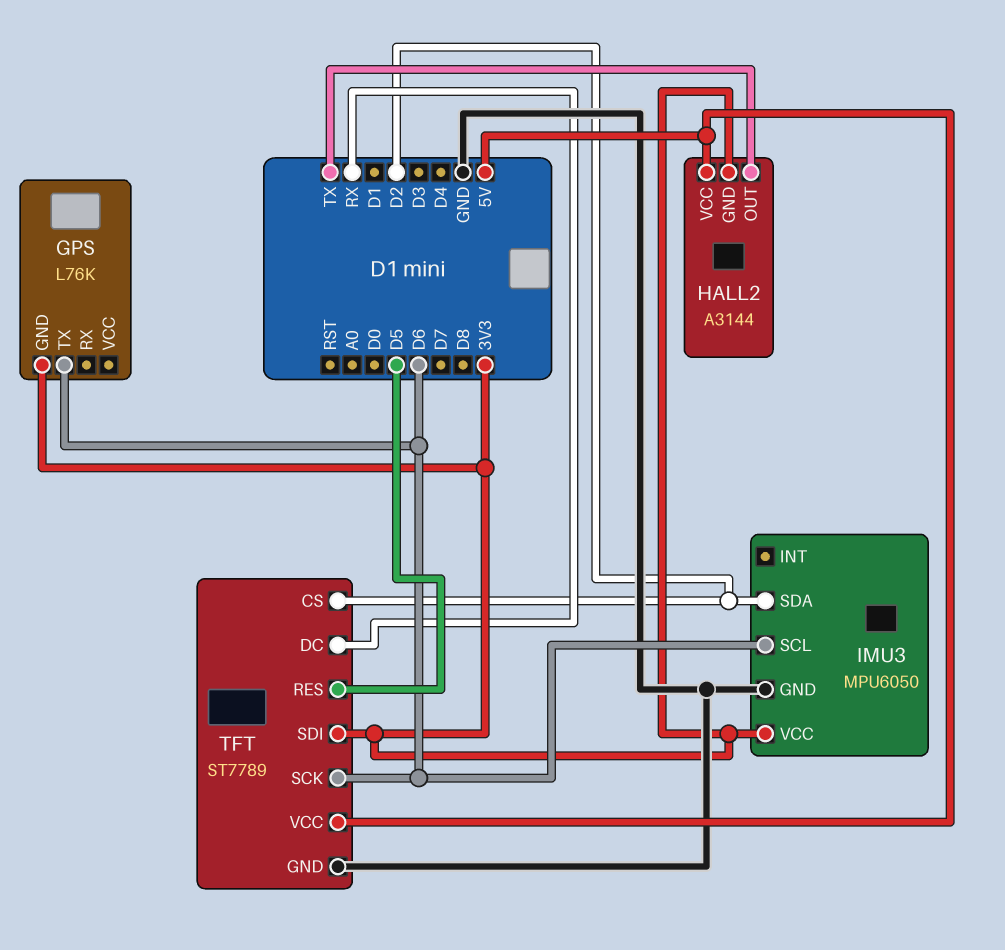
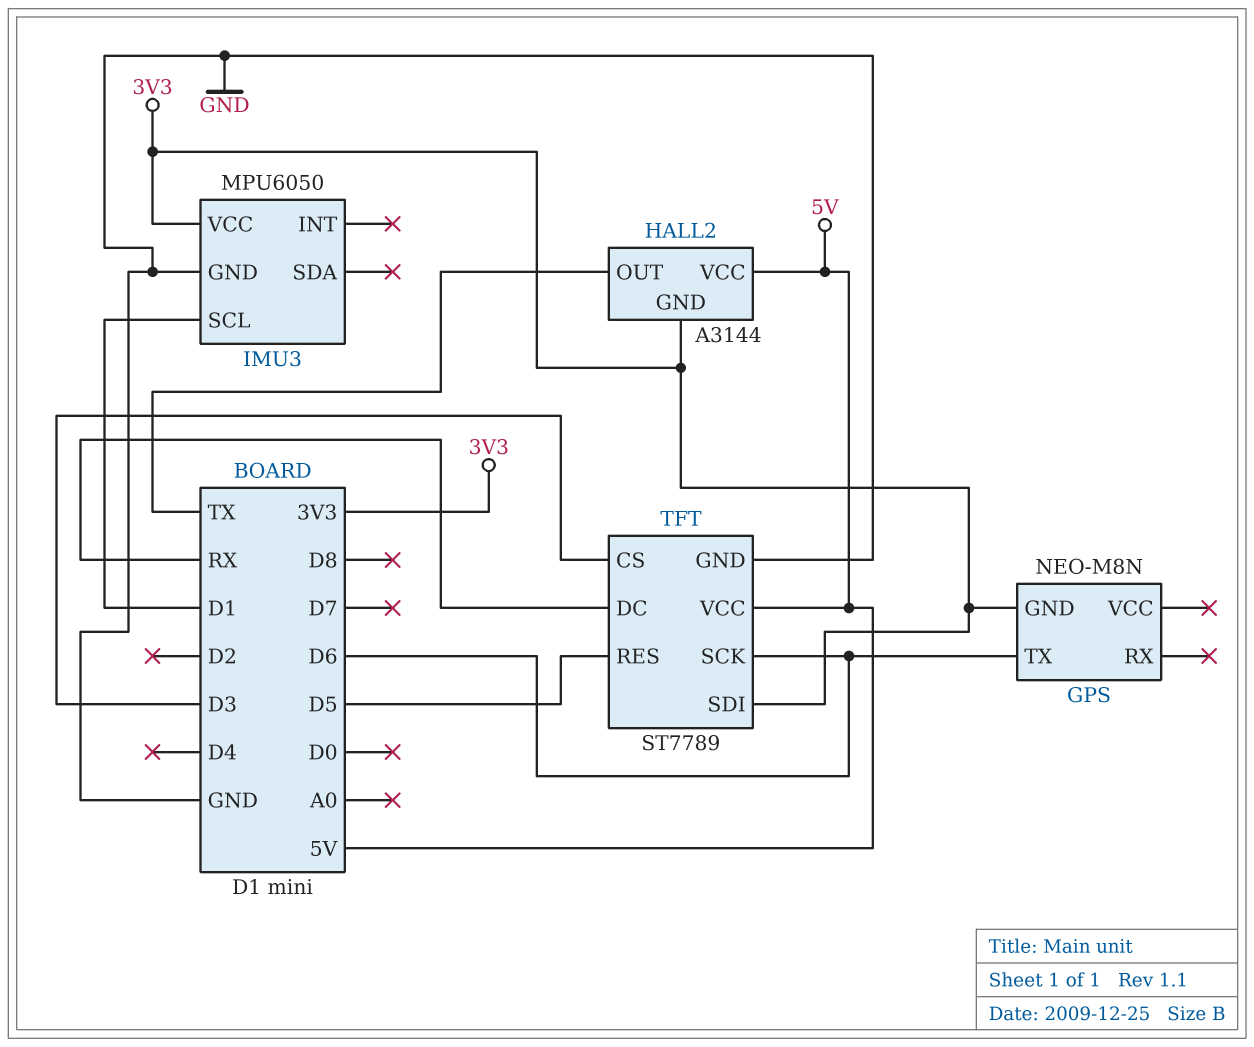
GPS: L76K -> NEO-M8N
IMU3 pin SCL: D6 -> D1
IMU3 pin SDA: D2 -> none
TFT pin CS: D2 -> D3

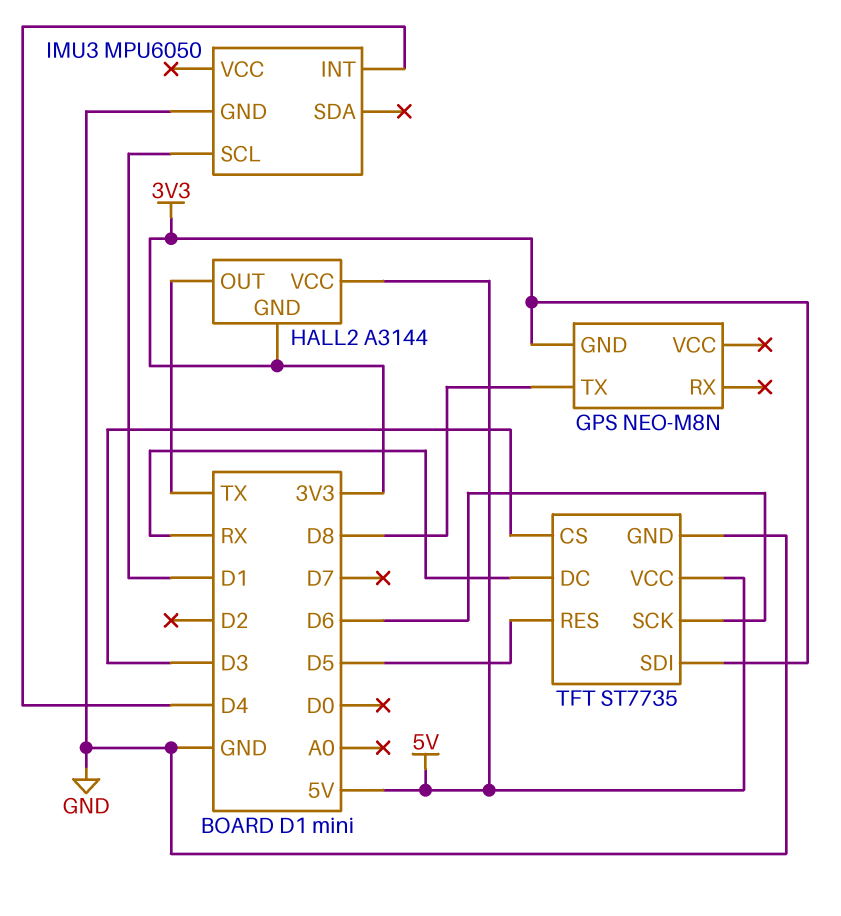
GPS pin TX: D6 -> D8
IMU3 pin INT: none -> D4
IMU3 pin VCC: 3V3 -> none
TFT: ST7789 -> ST7735

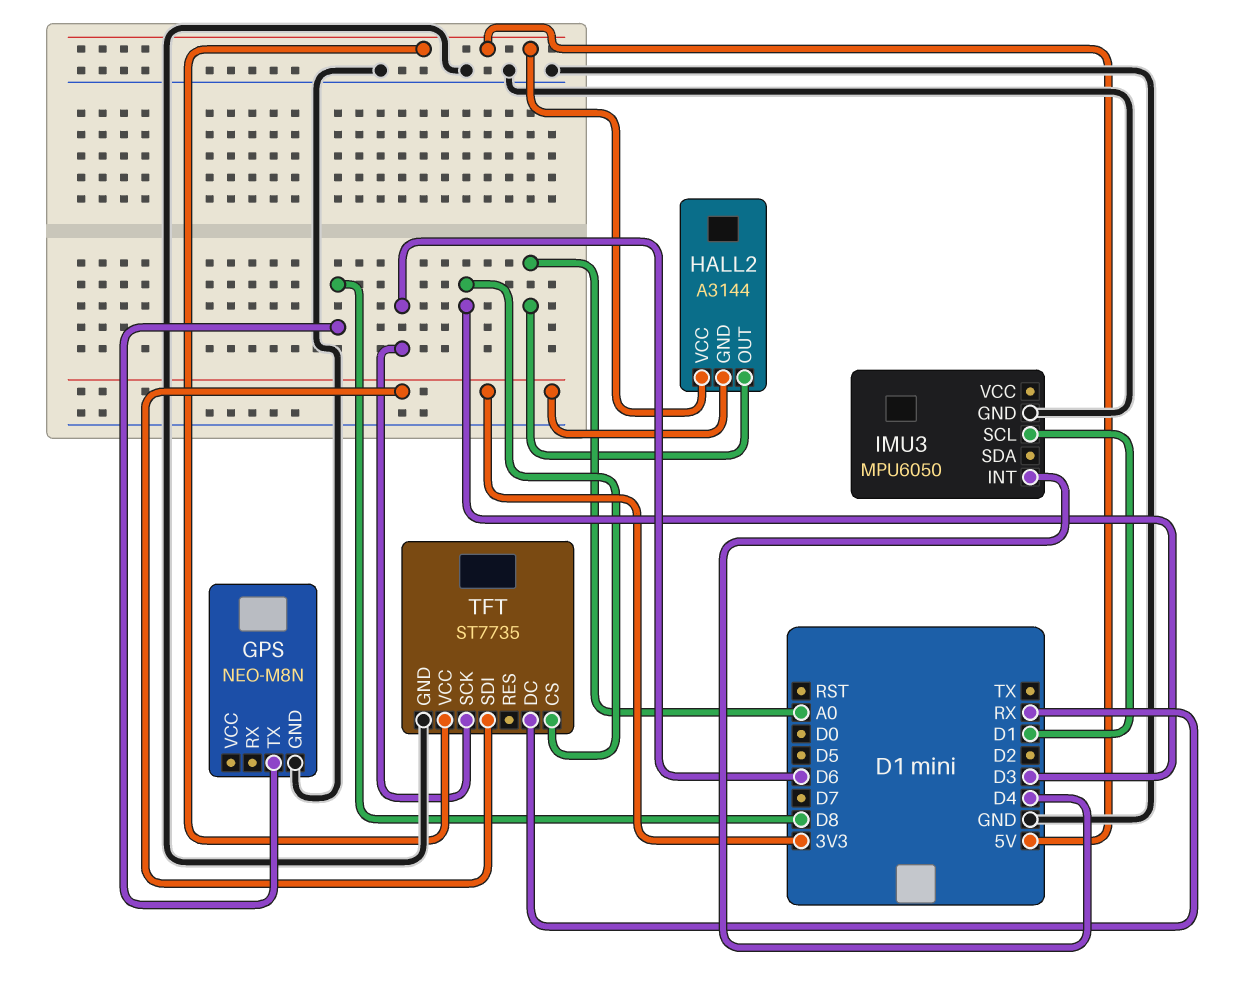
GPS pin GND: 3V3 -> GND
HALL2 pin OUT: TX -> A0
TFT pin RES: D5 -> none

